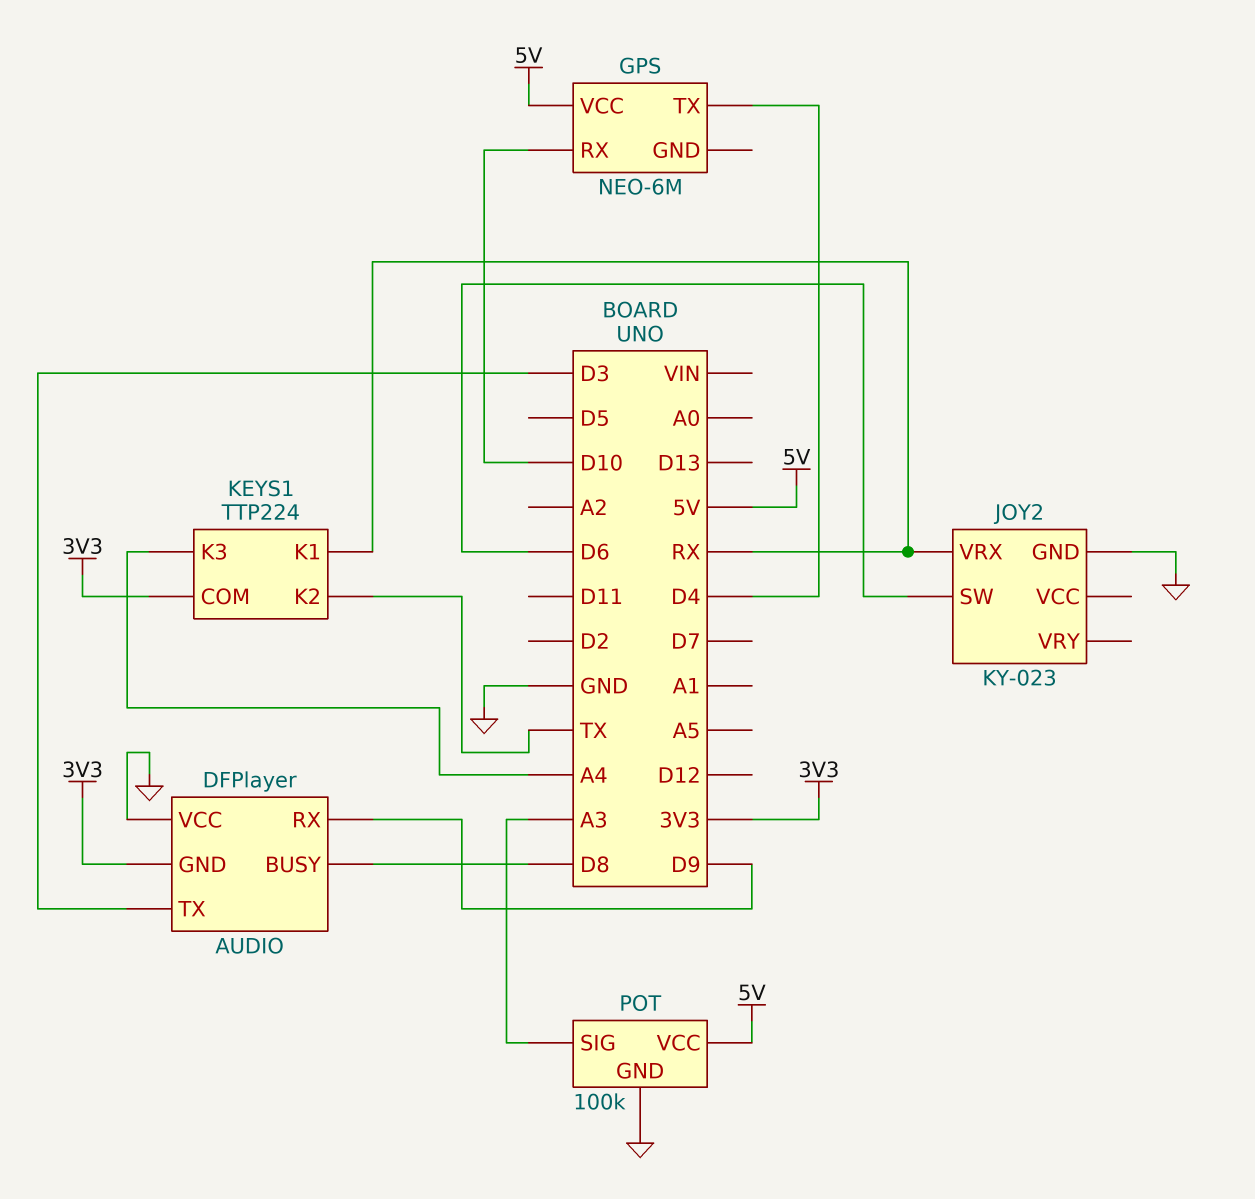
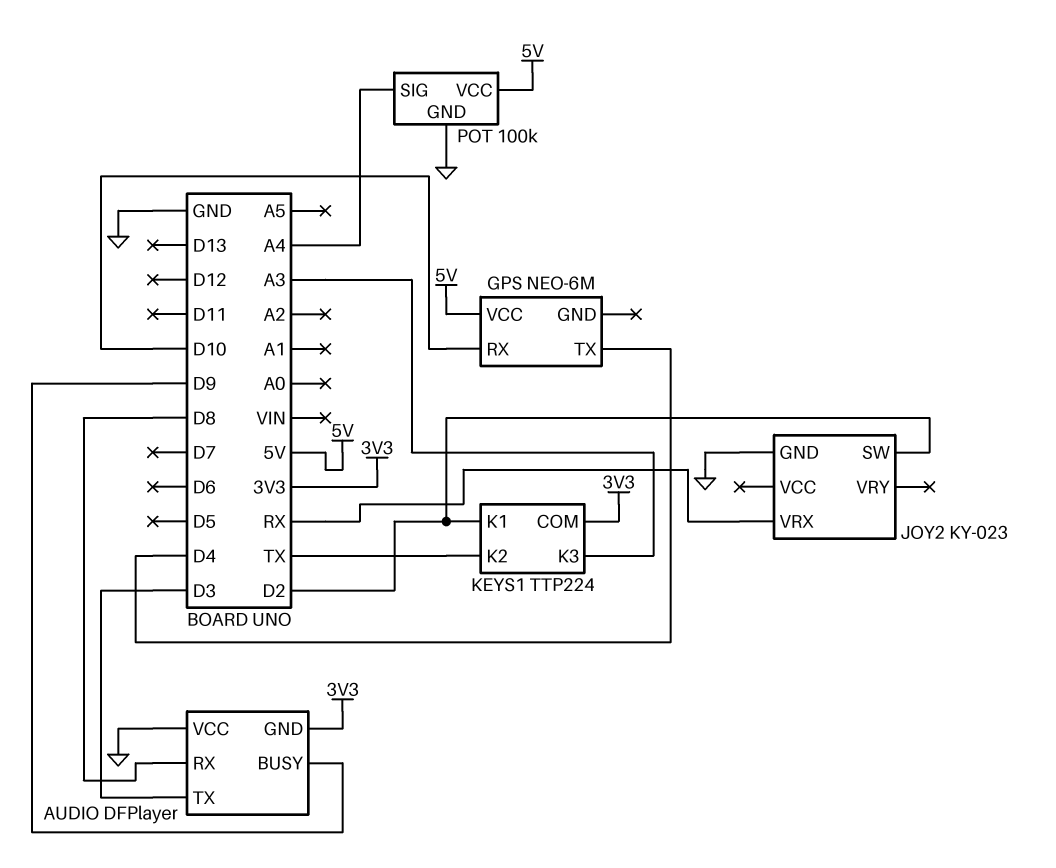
AUDIO pin BUSY: D8 -> D9
AUDIO pin RX: D9 -> D8
JOY2 pin SW: D6 -> D2
KEYS1 pin K1: RX -> D2
KEYS1 pin K3: A4 -> A3
POT pin SIG: A3 -> A4

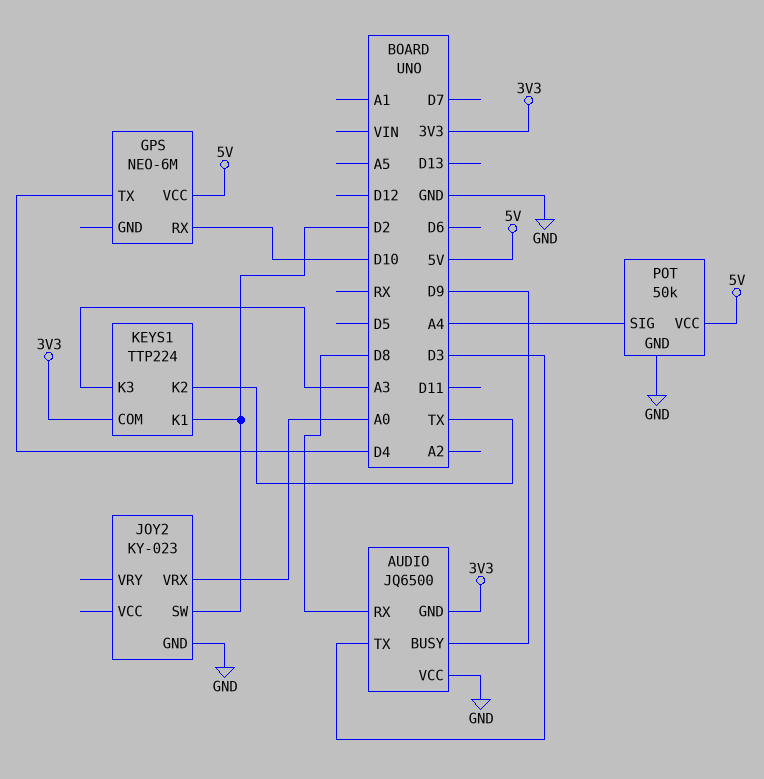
AUDIO: DFPlayer -> JQ6500
JOY2 pin VRX: RX -> A0
POT: 100k -> 50k

